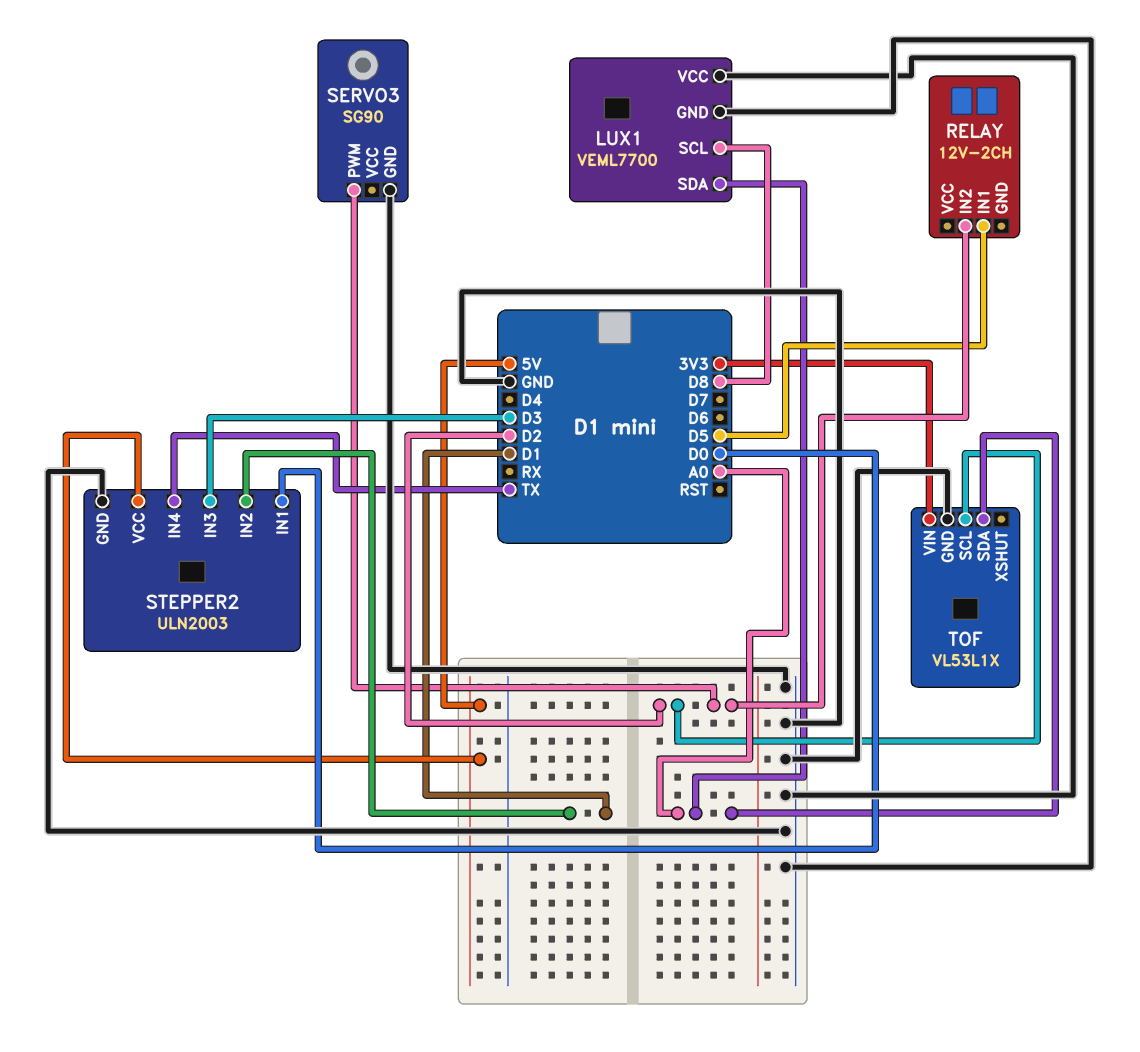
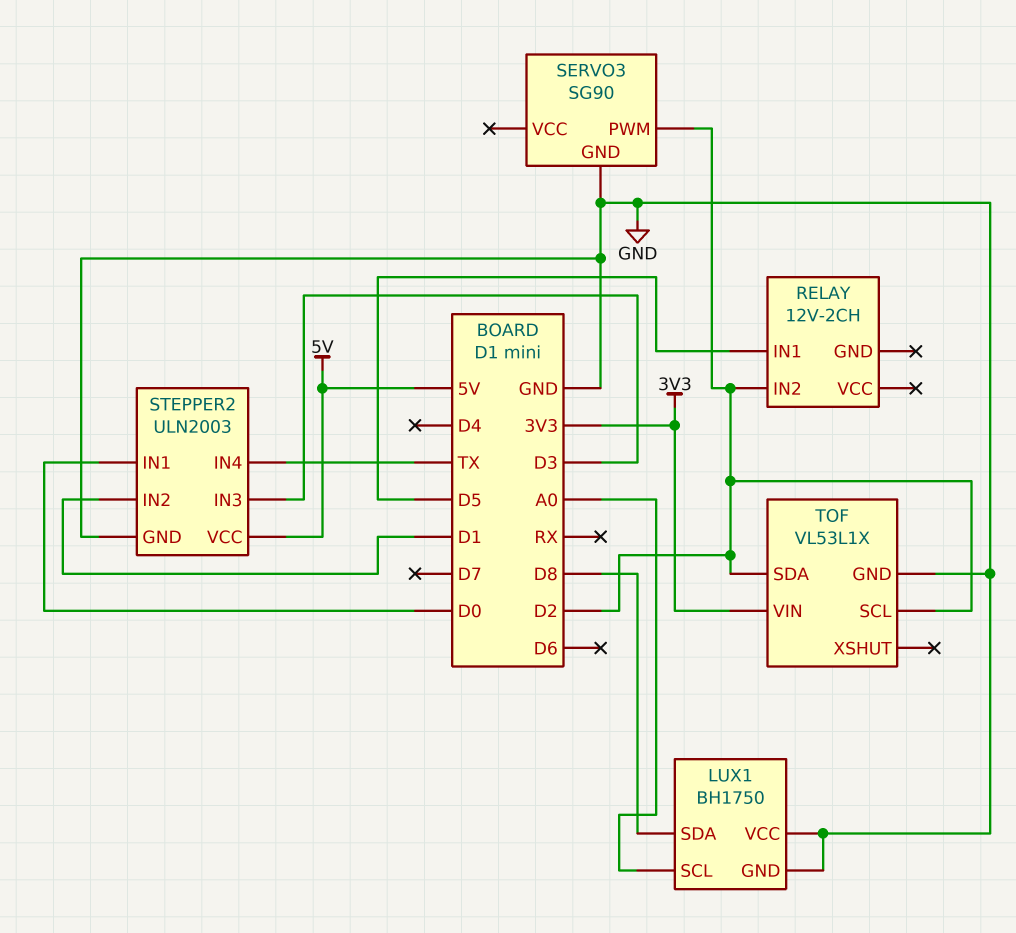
LUX1: VEML7700 -> BH1750
LUX1 pin SCL: D8 -> A0
LUX1 pin SDA: A0 -> D8
TOF pin SDA: A0 -> D2

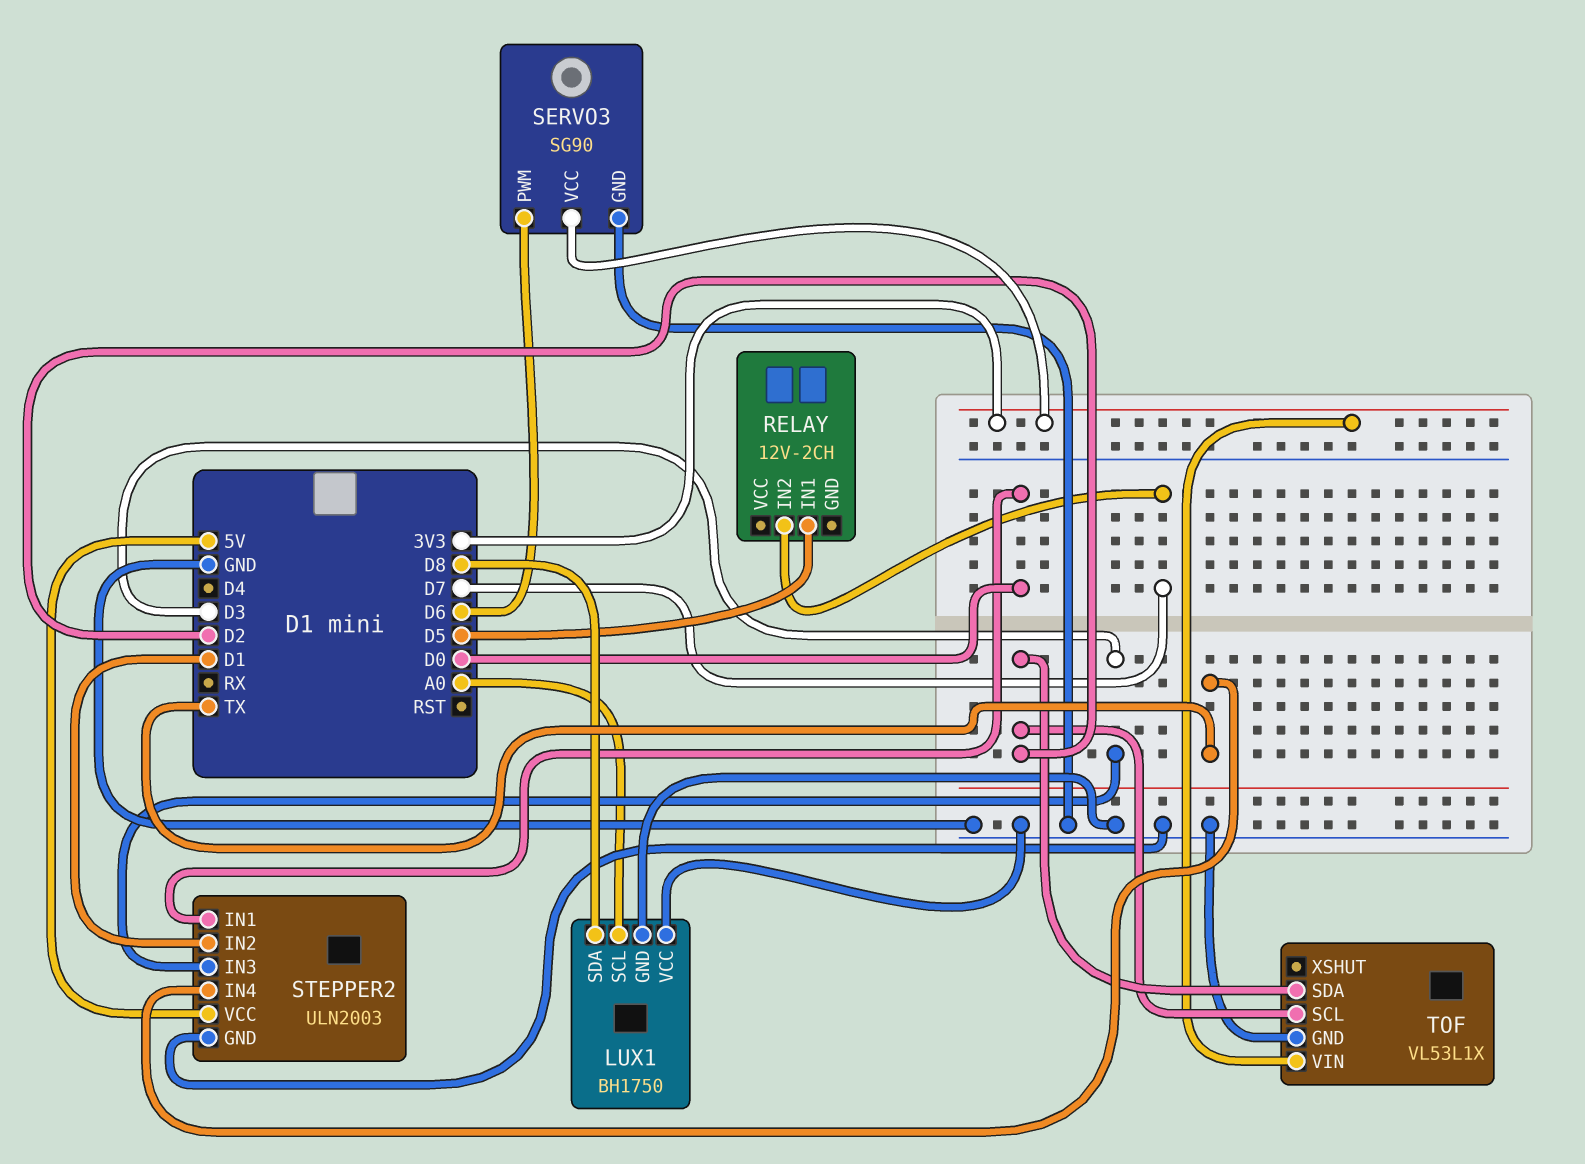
RELAY pin IN2: D2 -> D7
SERVO3 pin PWM: D2 -> D6
SERVO3 pin VCC: none -> 3V3

